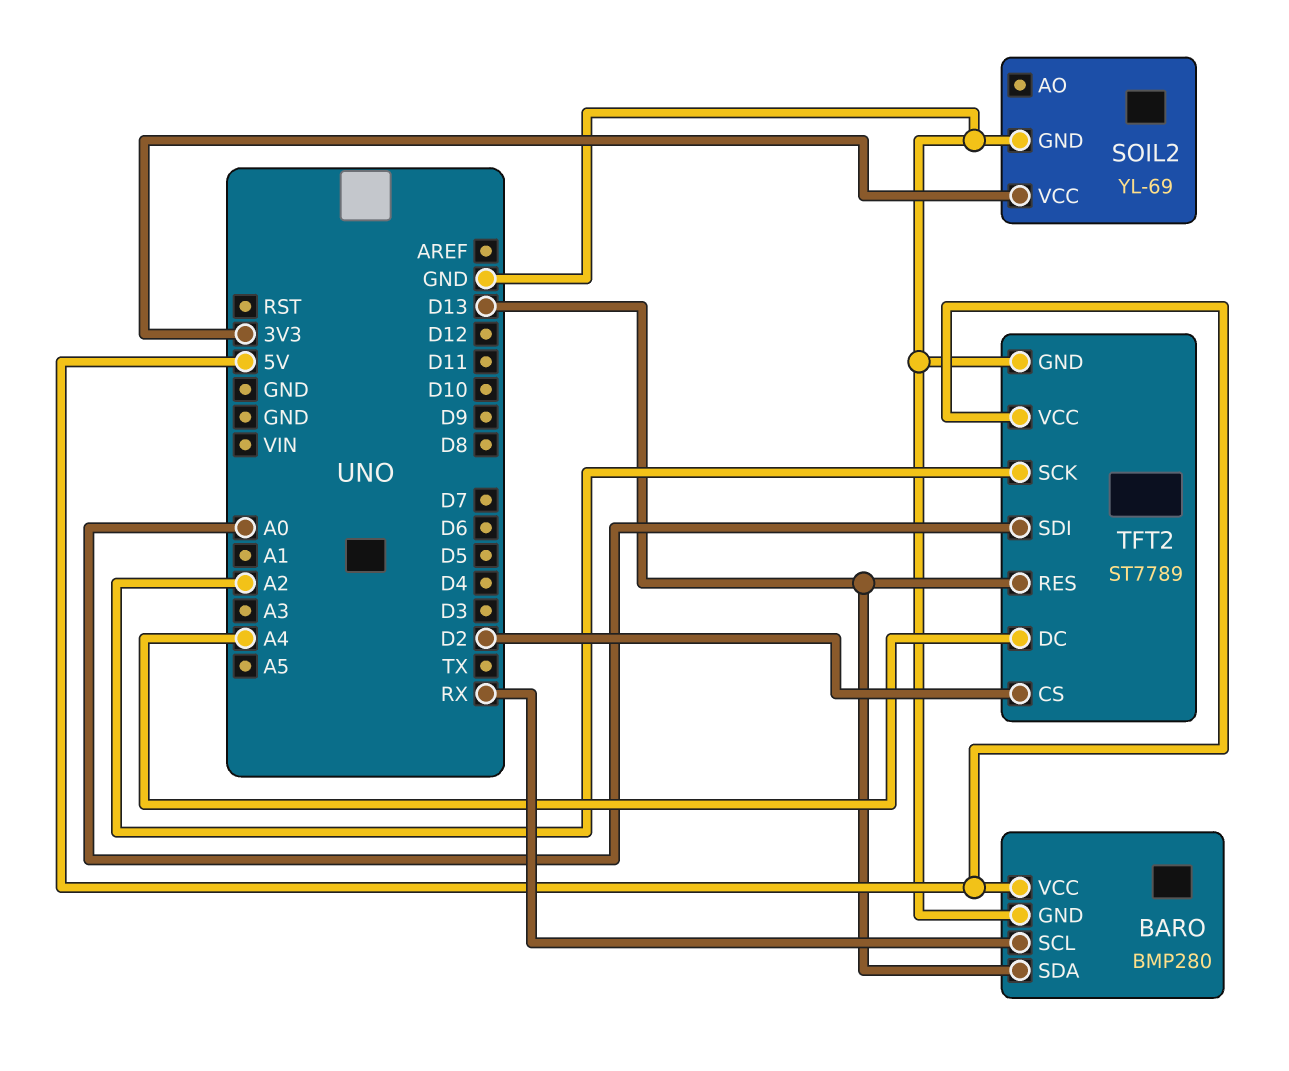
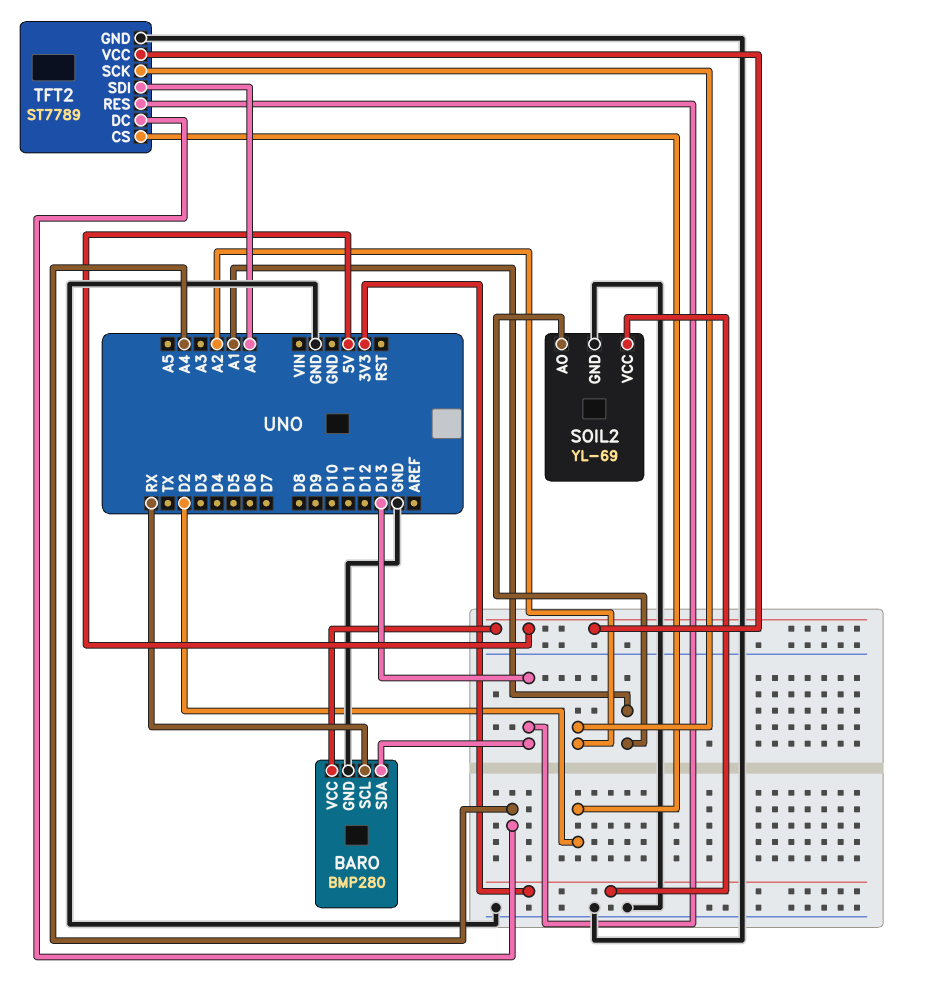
SOIL2 pin AO: none -> A1

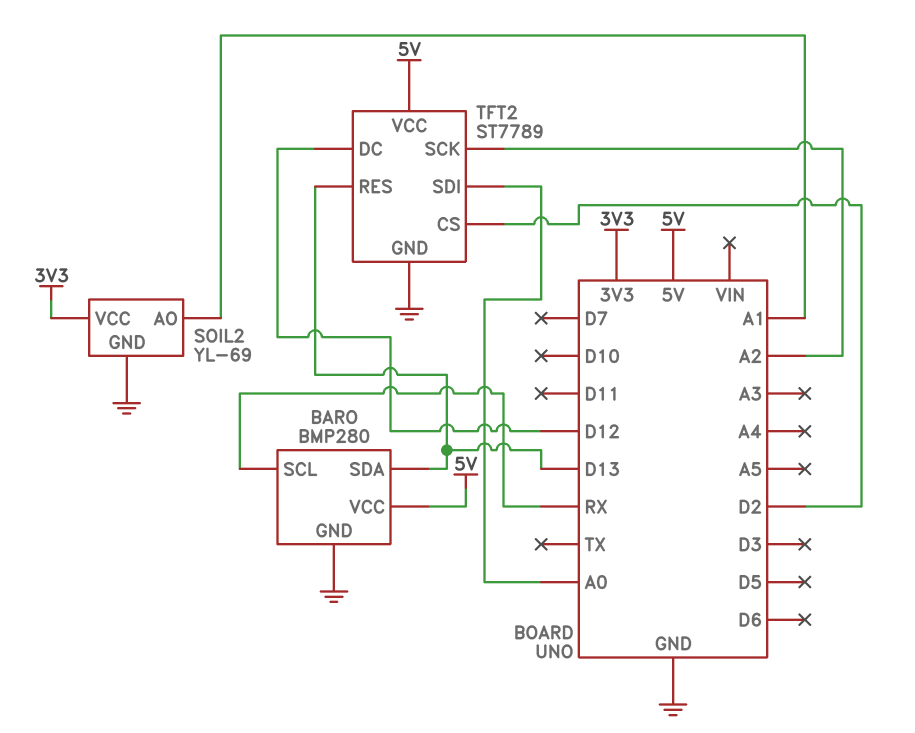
TFT2 pin DC: A4 -> D12

